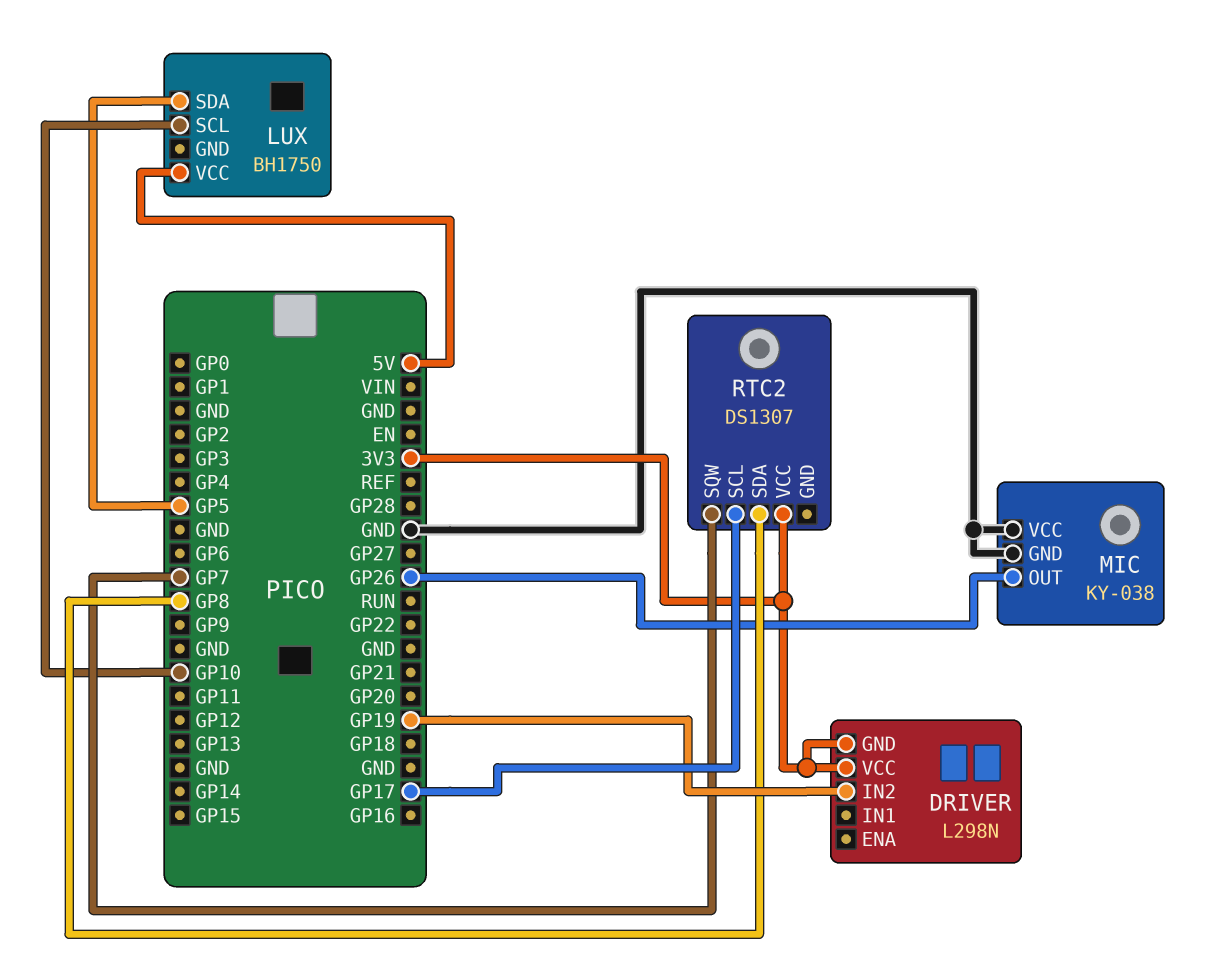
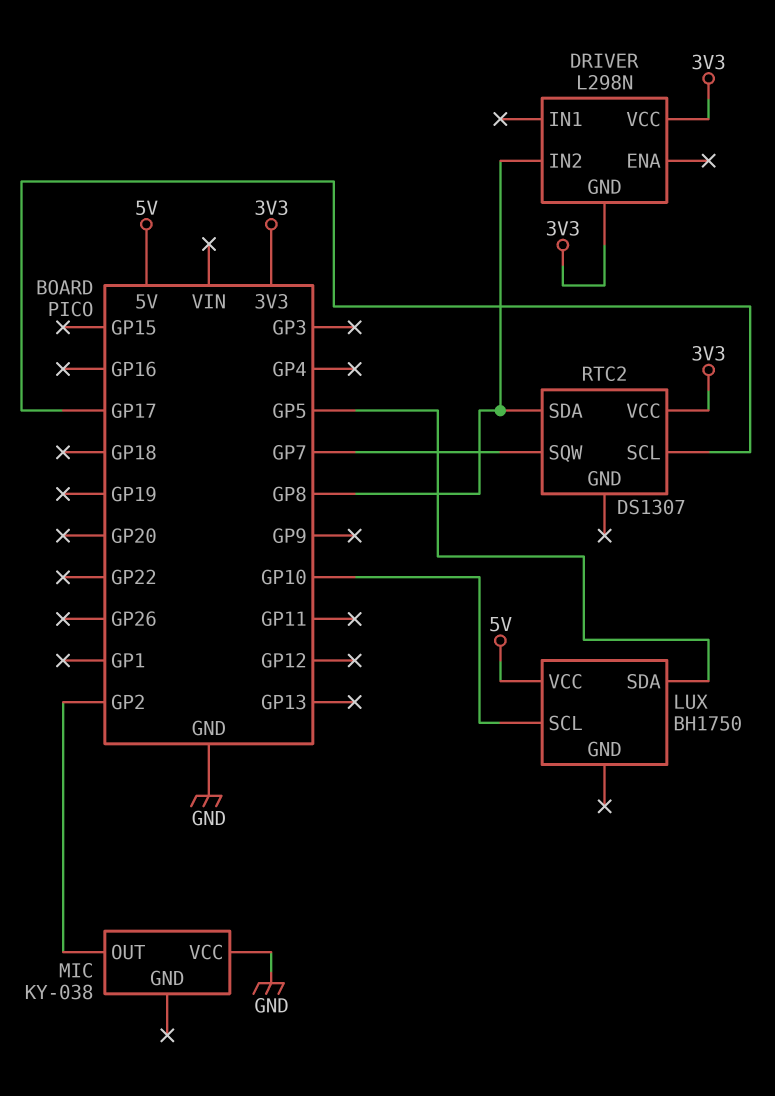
DRIVER pin IN2: GP19 -> GP8
MIC pin GND: GND -> none
MIC pin OUT: GP26 -> GP2

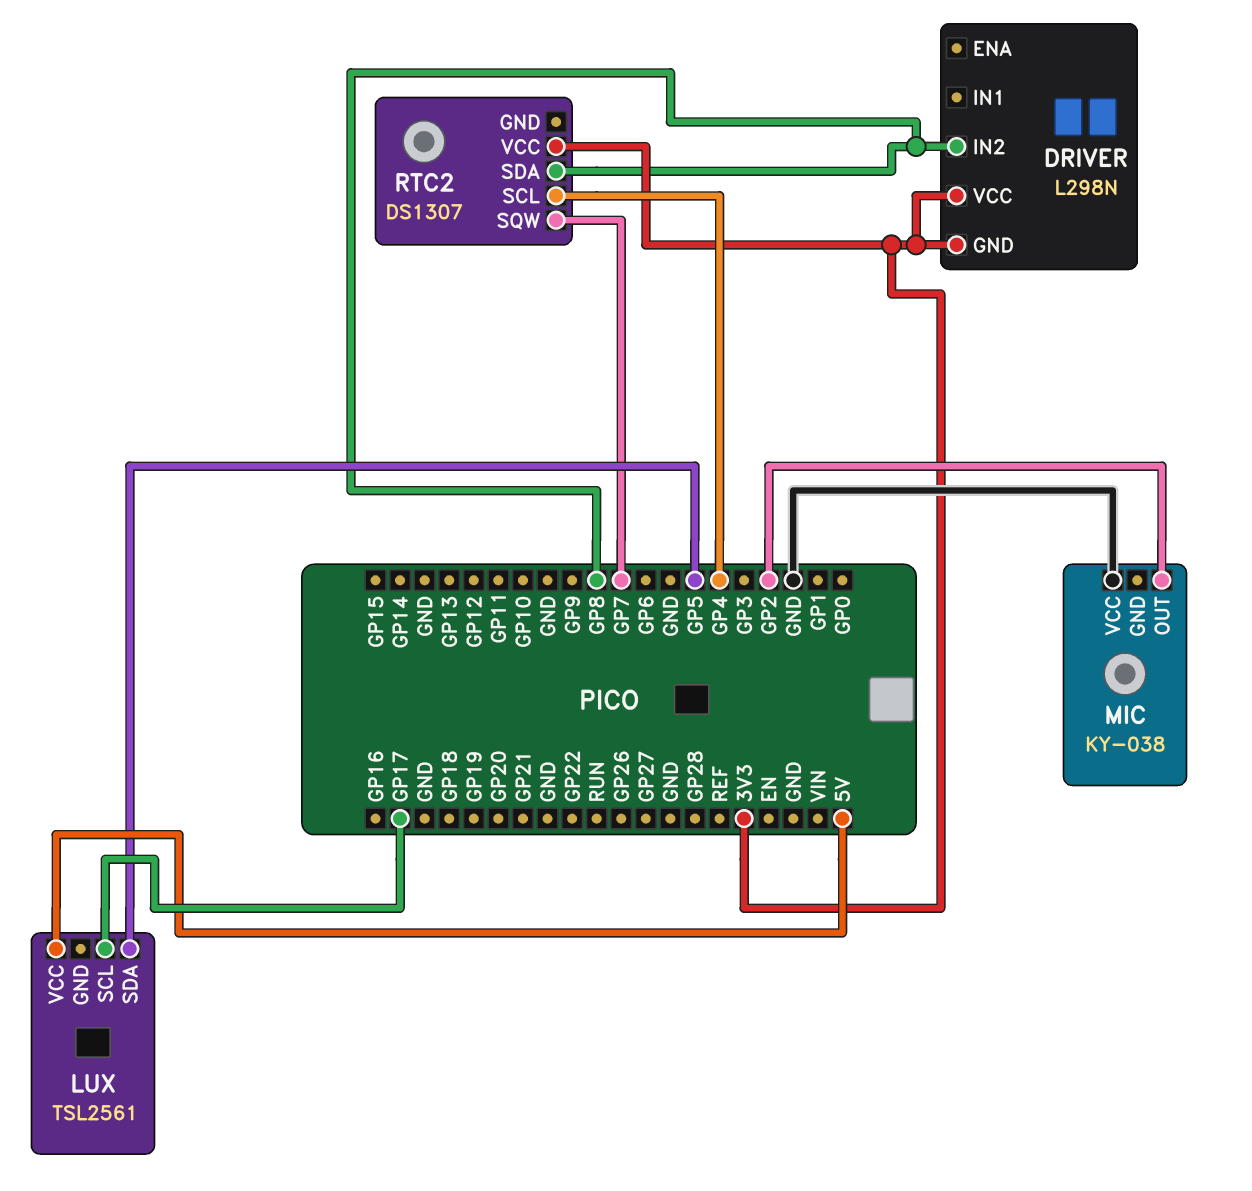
LUX: BH1750 -> TSL2561
LUX pin SCL: GP10 -> GP17
RTC2 pin SCL: GP17 -> GP4

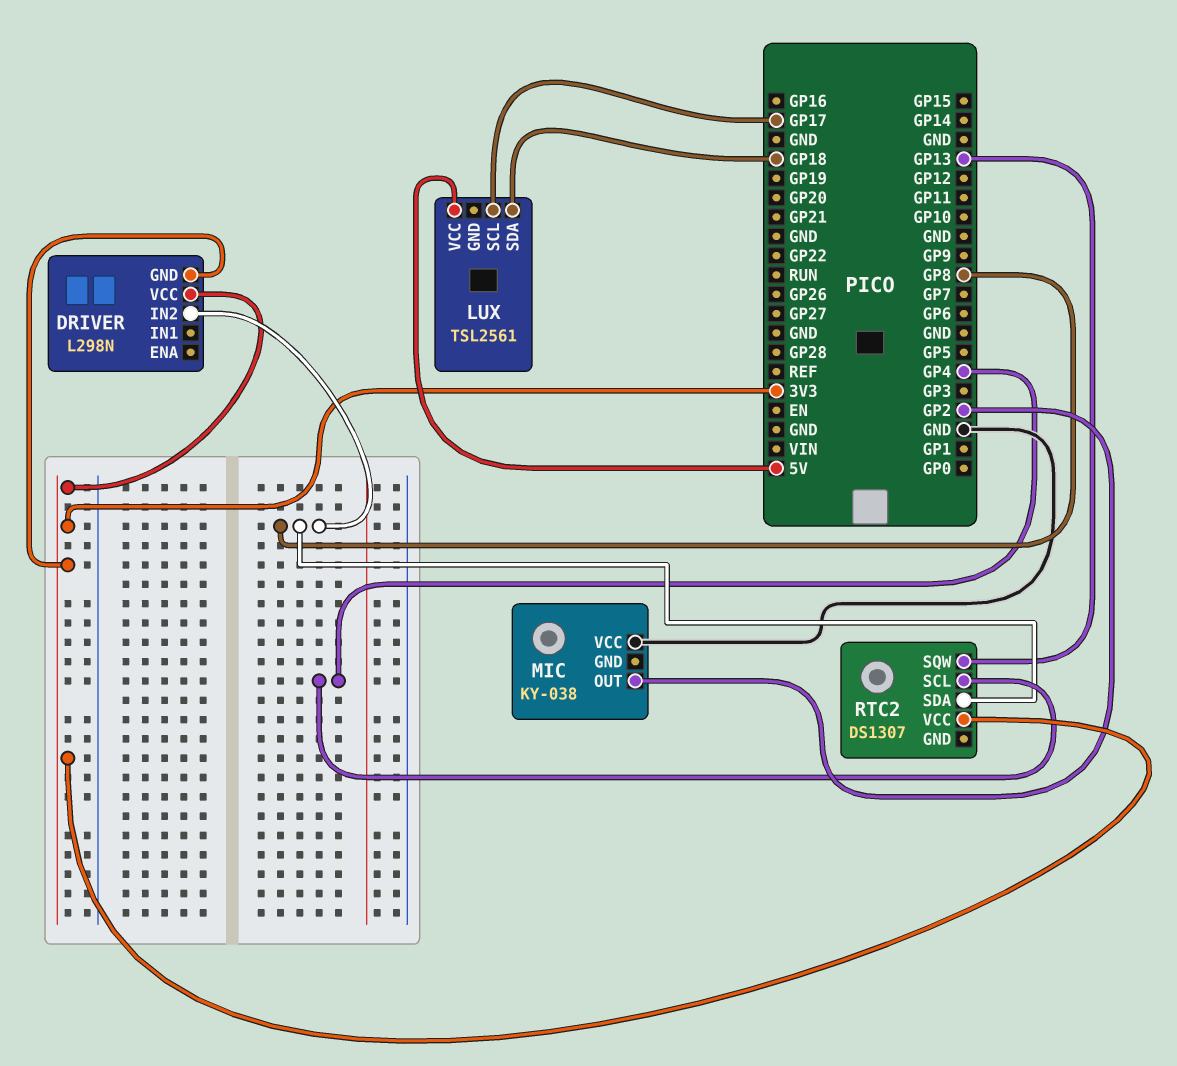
LUX pin SDA: GP5 -> GP18
RTC2 pin SQW: GP7 -> GP13

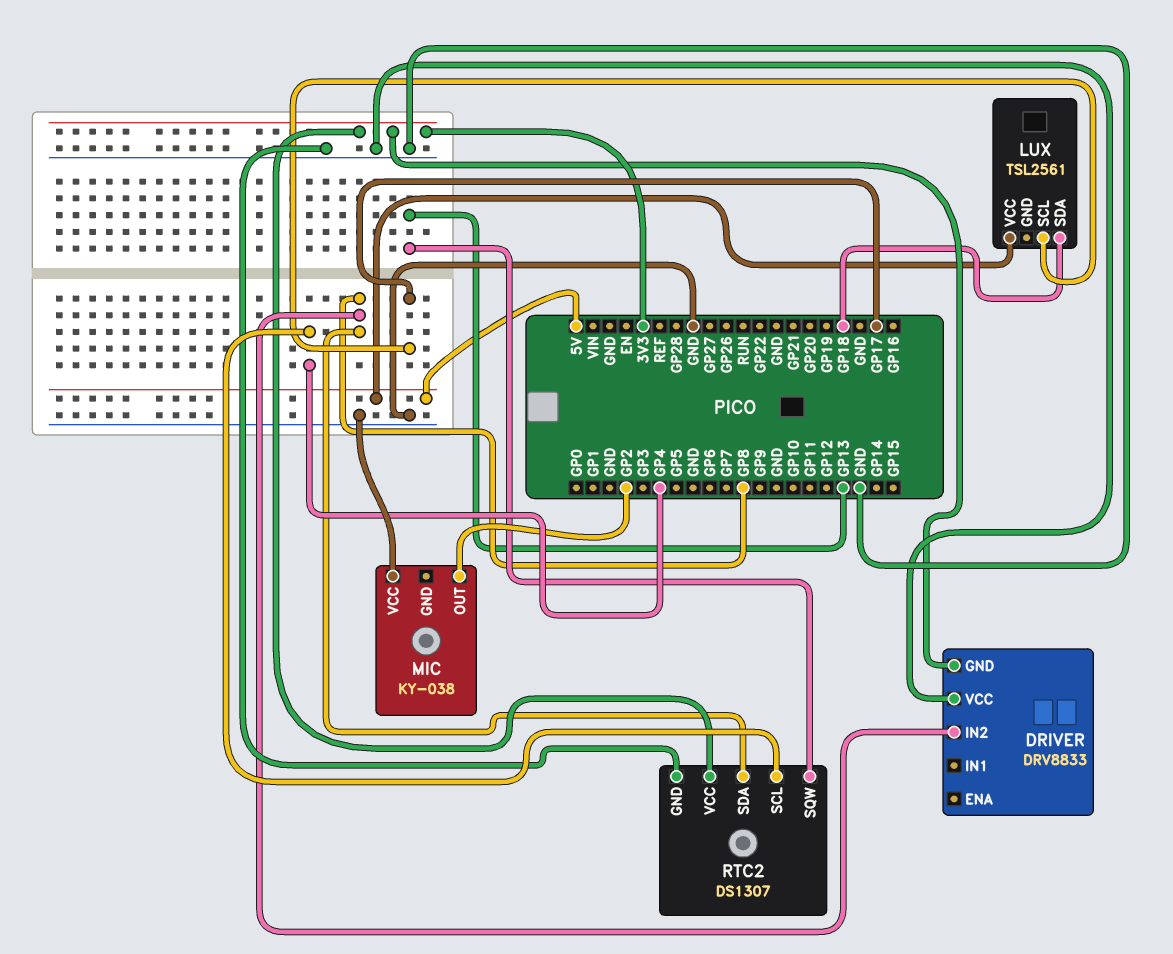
DRIVER: L298N -> DRV8833
DRIVER pin VCC: 3V3 -> GND
RTC2 pin GND: none -> GND

